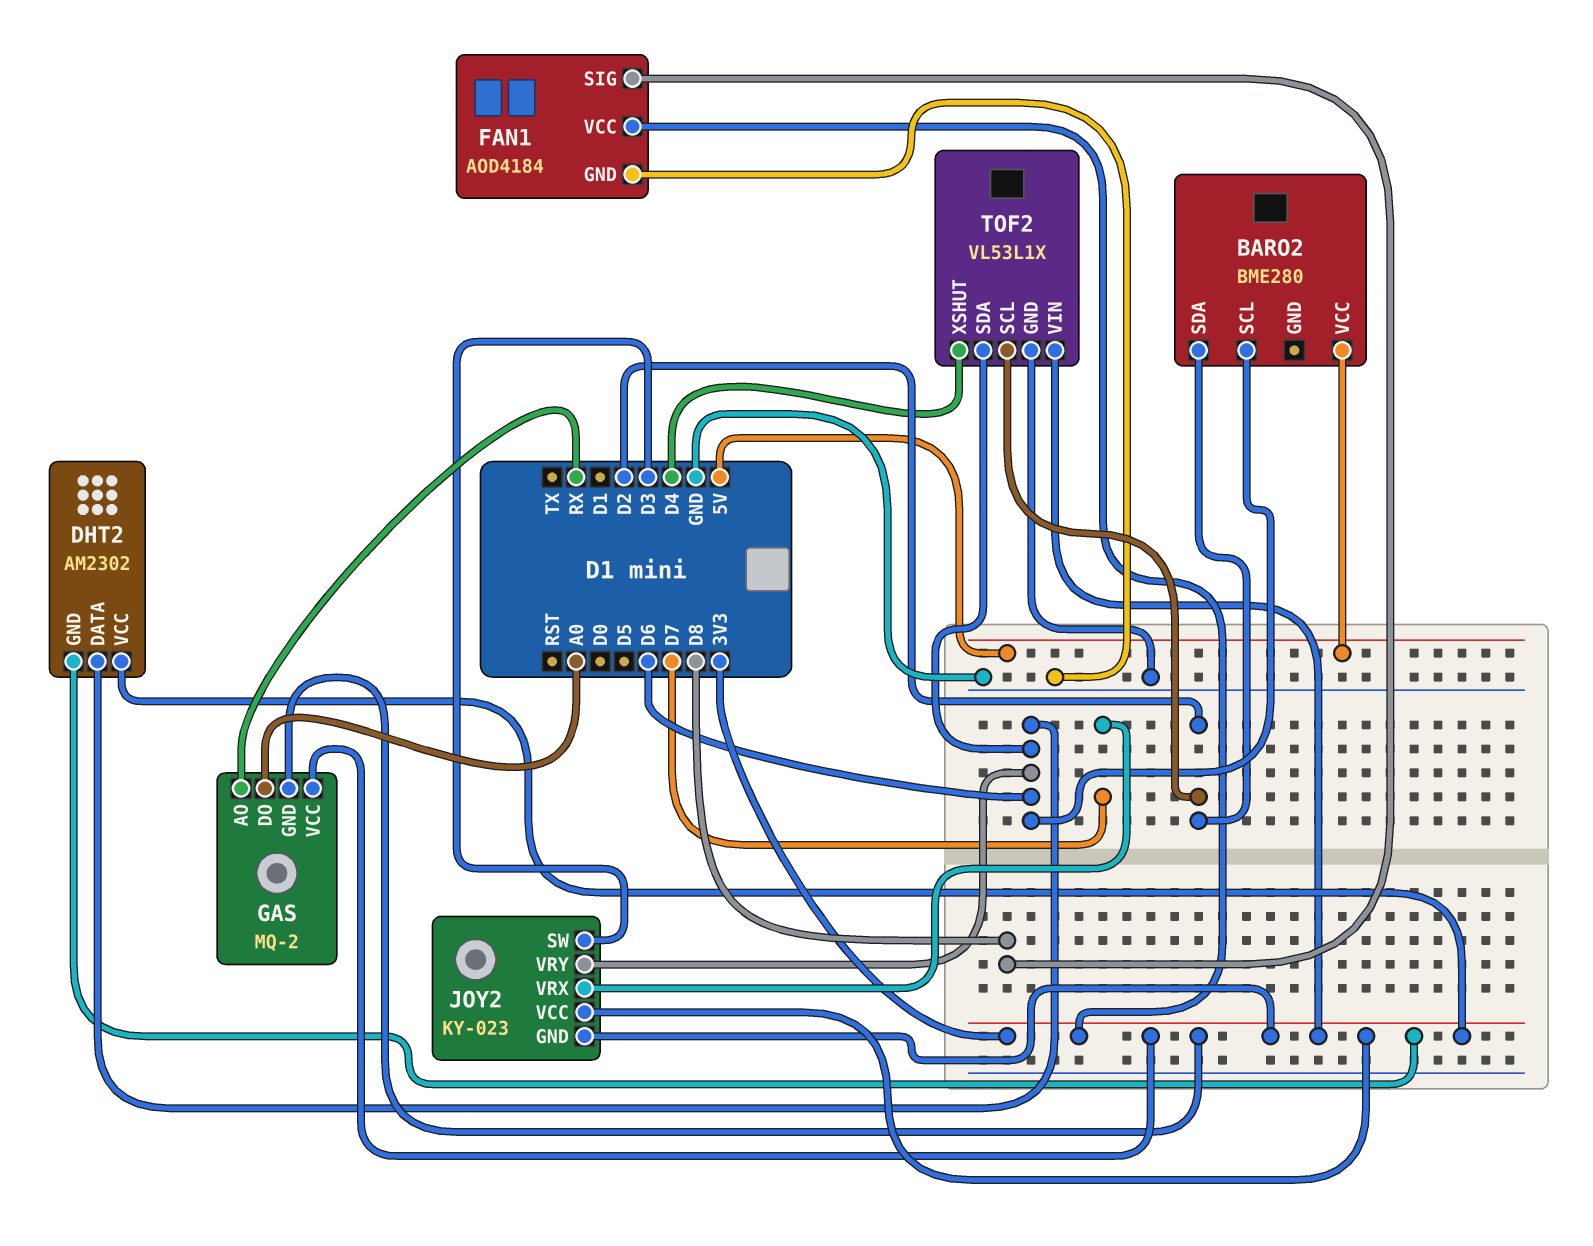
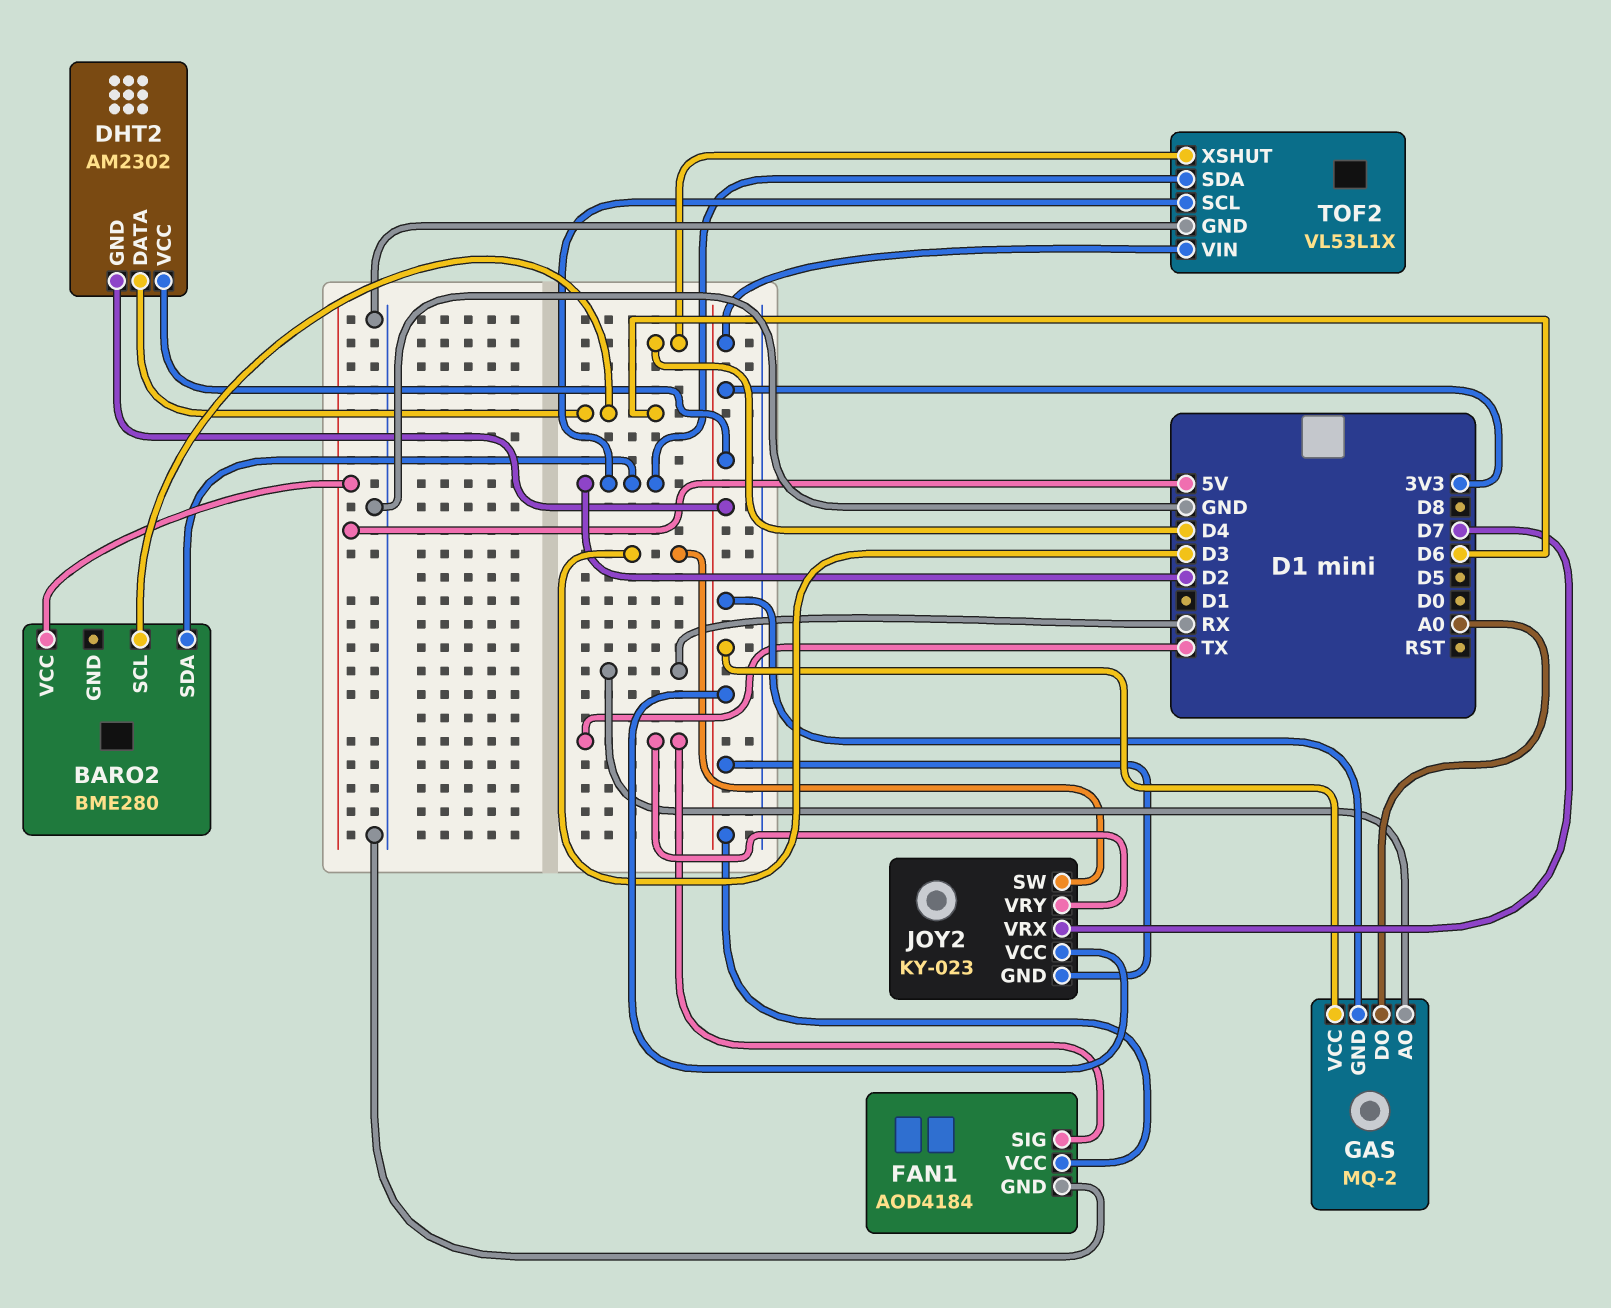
FAN1 pin SIG: D8 -> TX
JOY2 pin VRY: D6 -> TX
TOF2 pin SDA: D6 -> D2

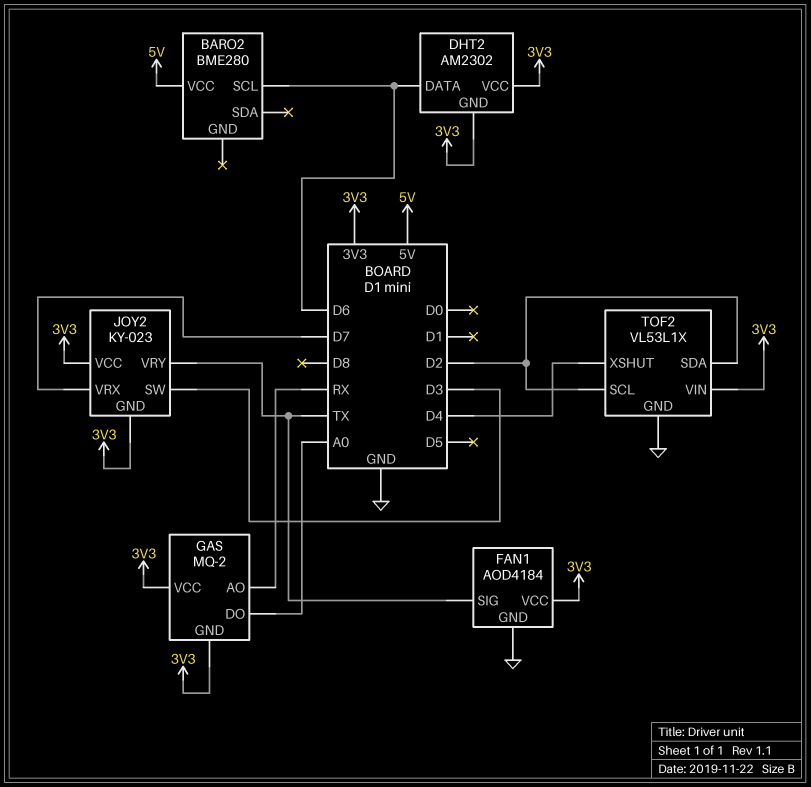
BARO2 pin SDA: D2 -> none

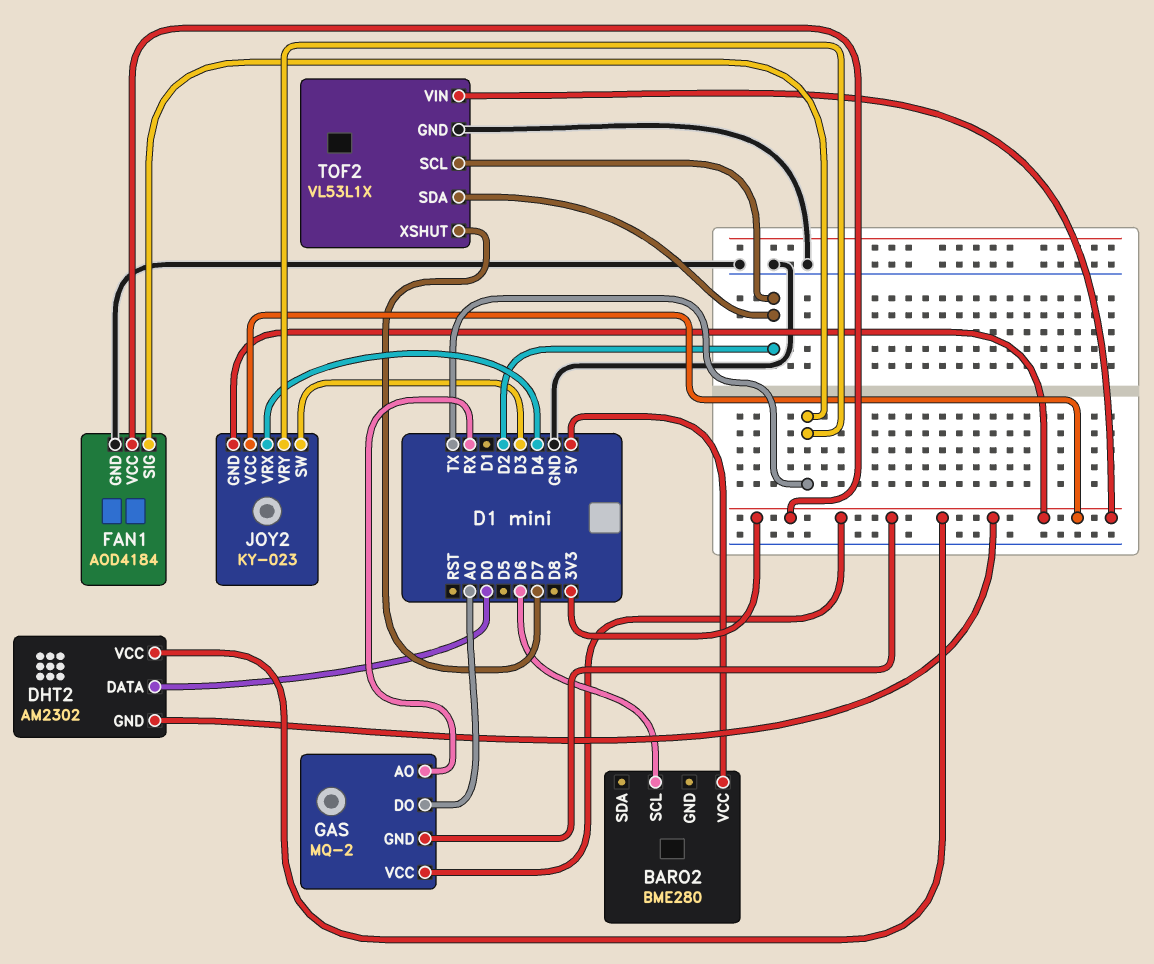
DHT2 pin DATA: D6 -> D0
JOY2 pin VRX: D7 -> D4
TOF2 pin XSHUT: D4 -> D7

